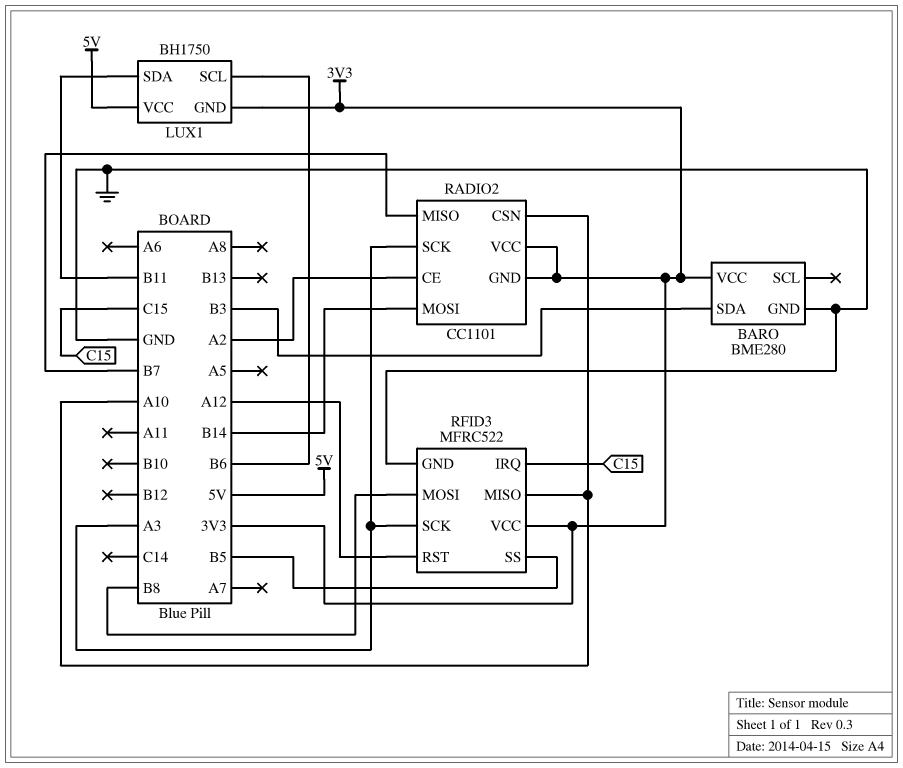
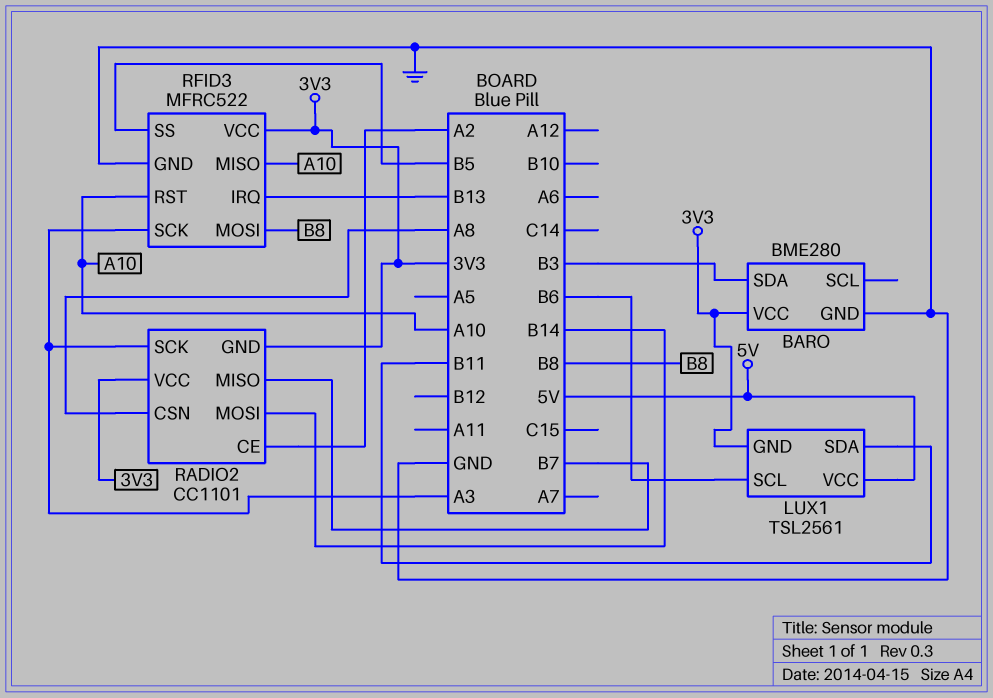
LUX1: BH1750 -> TSL2561
RADIO2 pin CSN: A10 -> A8
RFID3 pin IRQ: C15 -> B13
RFID3 pin RST: A12 -> A10

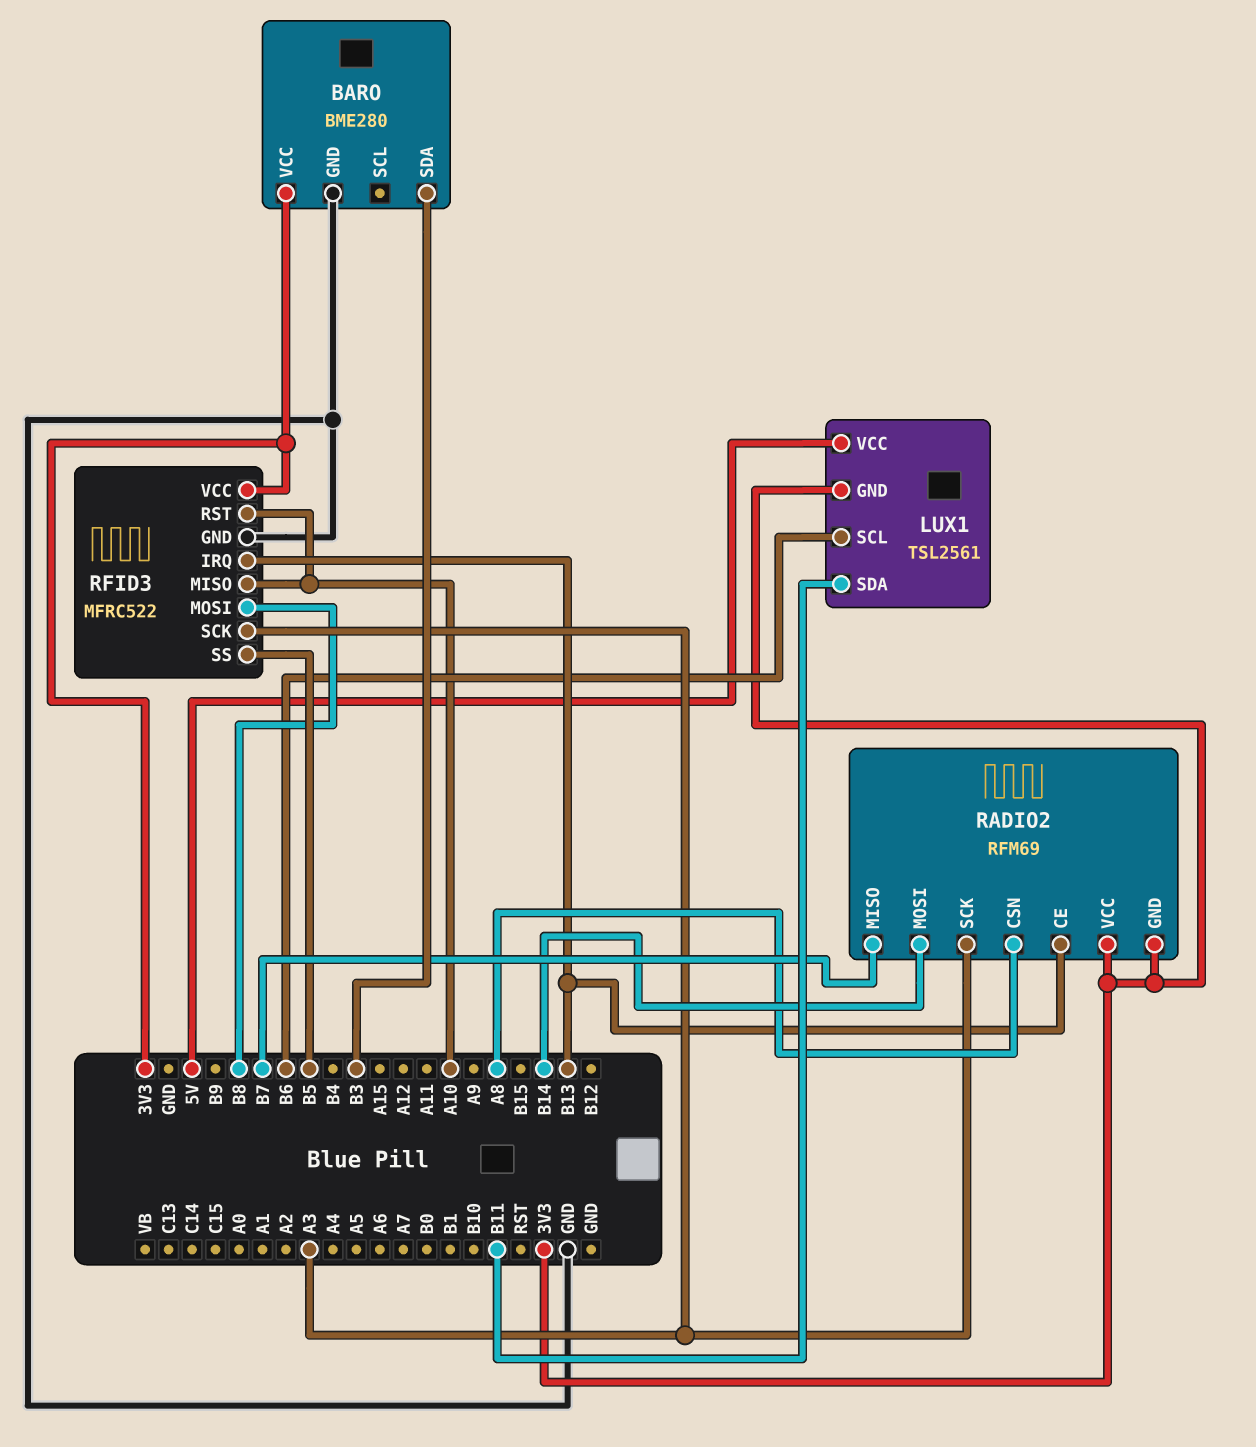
RADIO2: CC1101 -> RFM69
RADIO2 pin CE: A2 -> B13

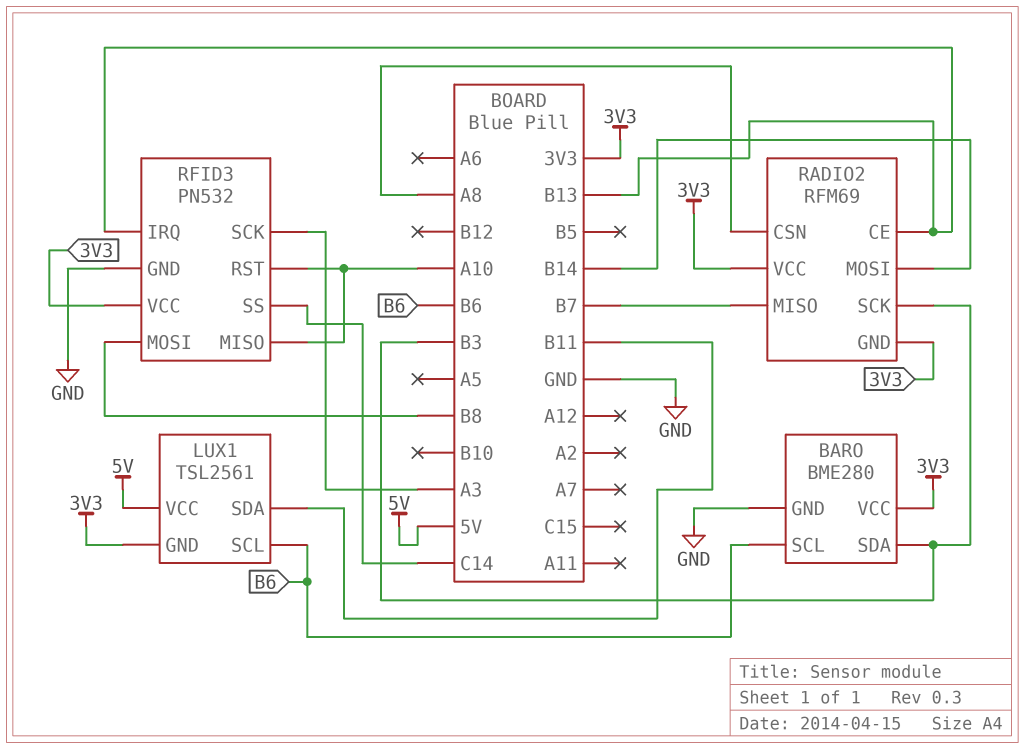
BARO pin SCL: none -> B6
RADIO2 pin SCK: A3 -> B3
RFID3: MFRC522 -> PN532
RFID3 pin SS: B5 -> C14

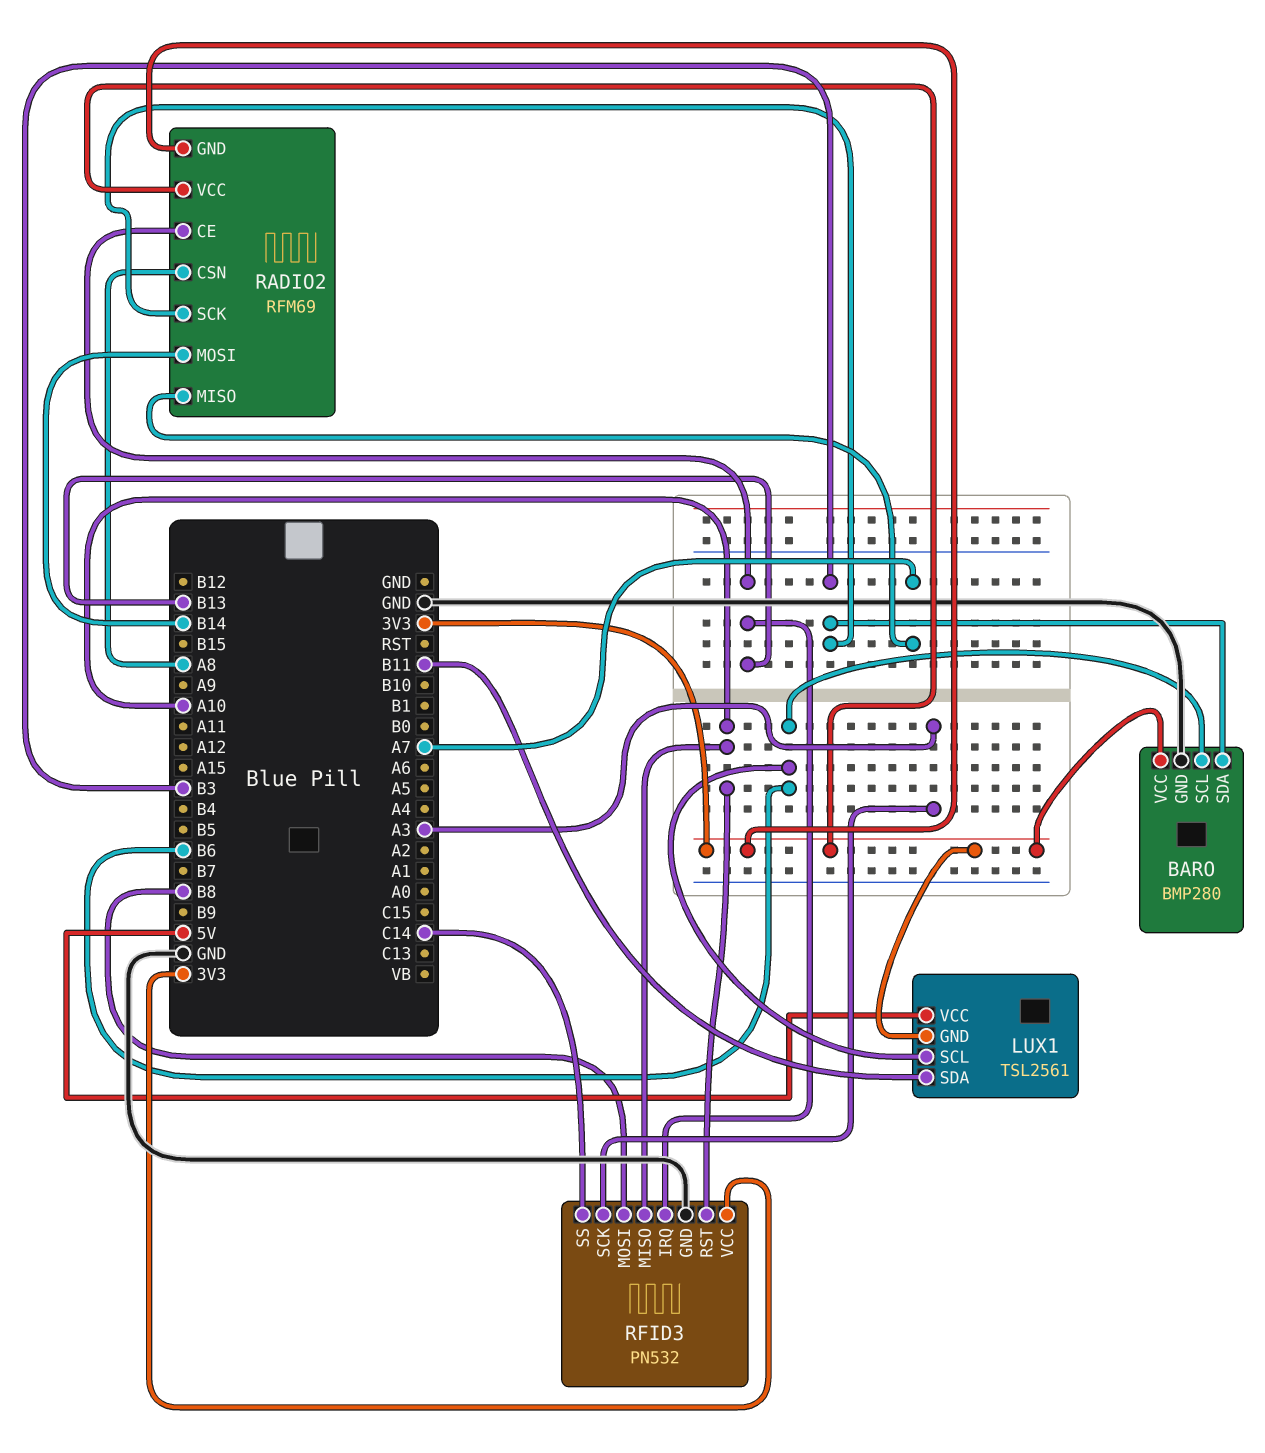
BARO: BME280 -> BMP280
RADIO2 pin MISO: B7 -> A7

